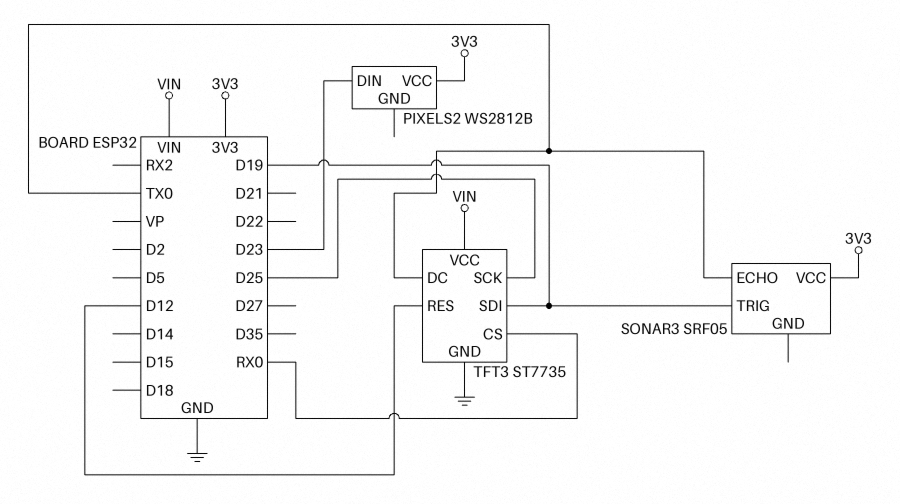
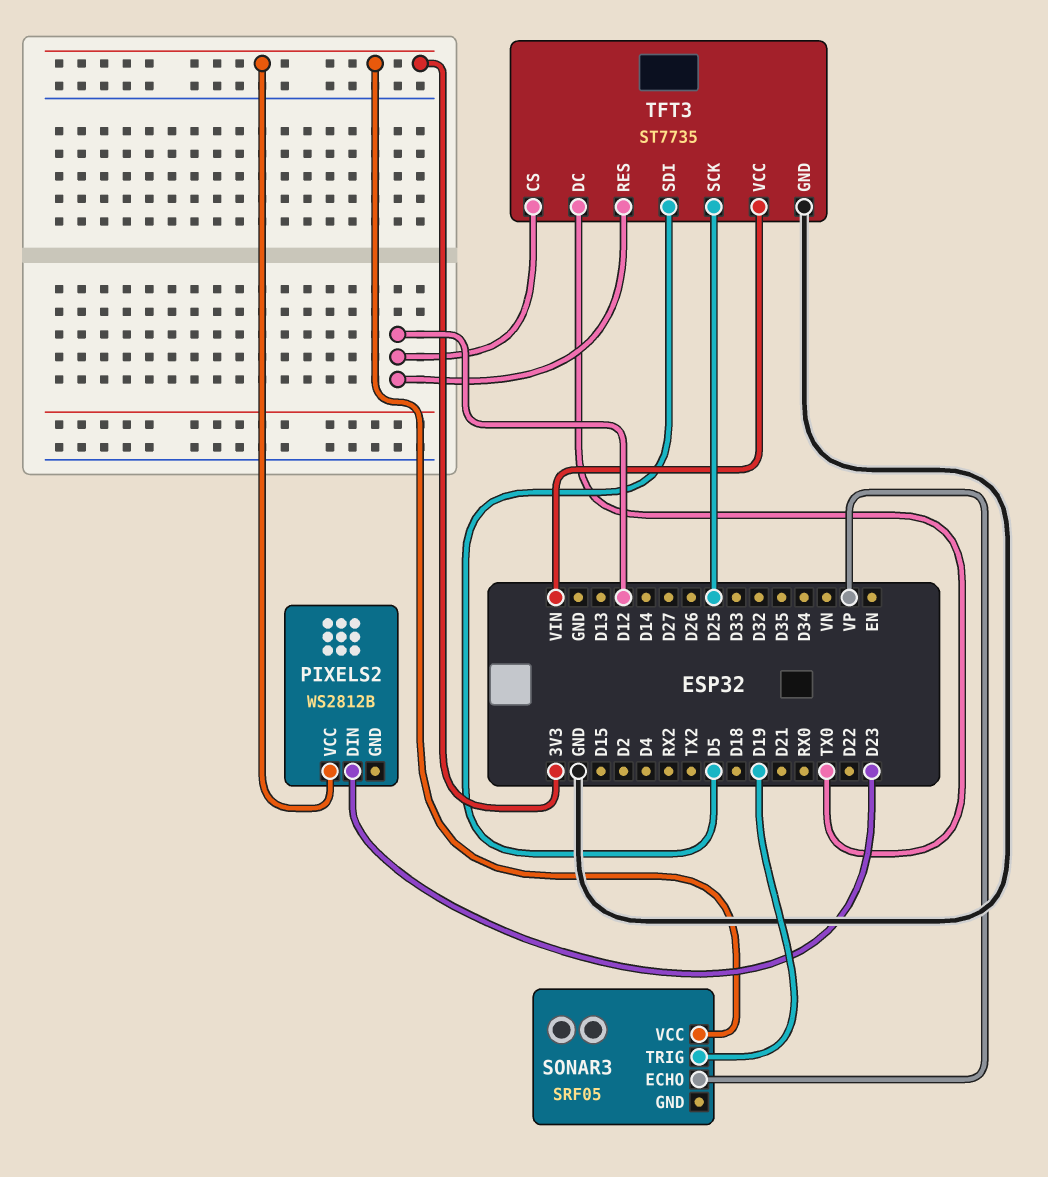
SONAR3 pin ECHO: TX0 -> VP
TFT3 pin CS: RX0 -> D12
TFT3 pin SDI: D19 -> D5

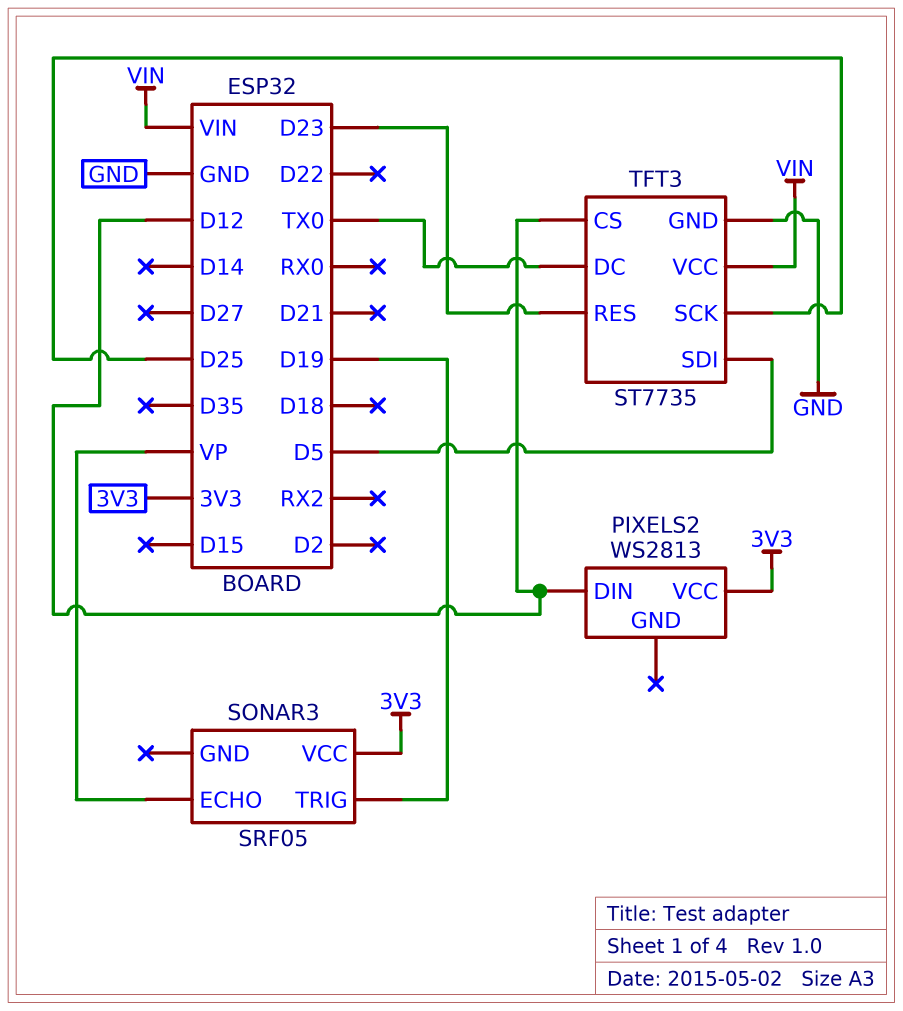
PIXELS2: WS2812B -> WS2813
PIXELS2 pin DIN: D23 -> D12
TFT3 pin RES: D12 -> D23

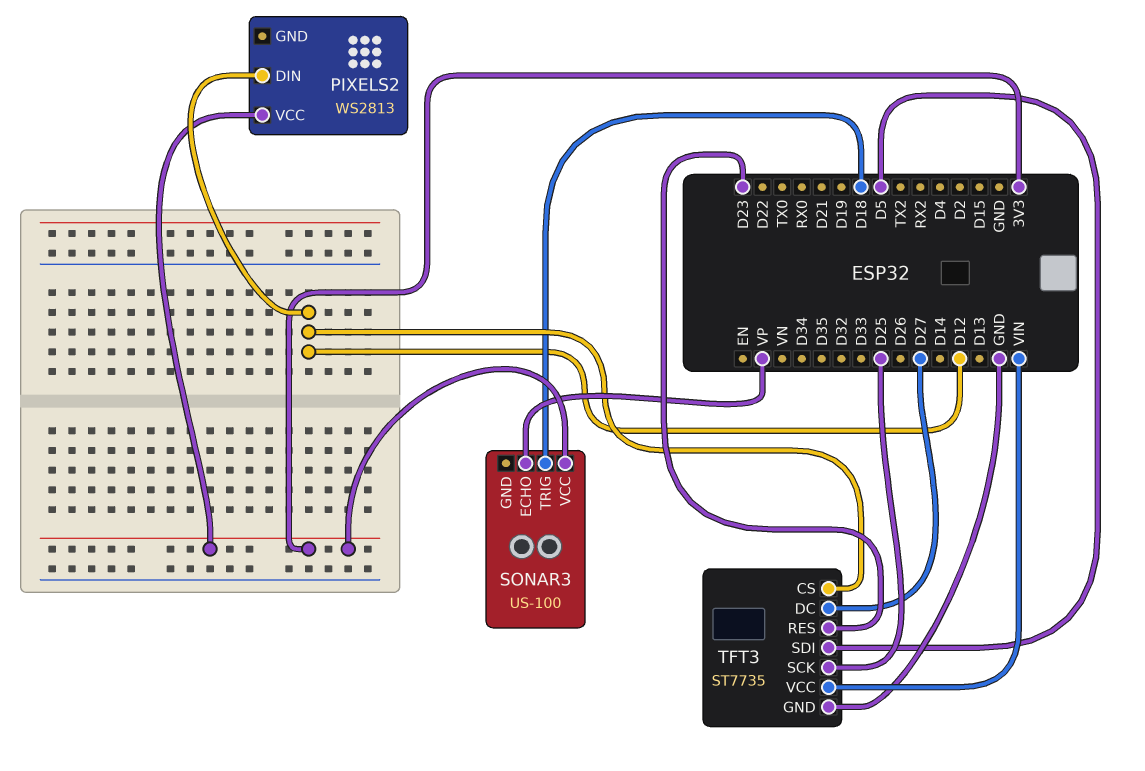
SONAR3: SRF05 -> US-100
SONAR3 pin TRIG: D19 -> D18
TFT3 pin DC: TX0 -> D27

